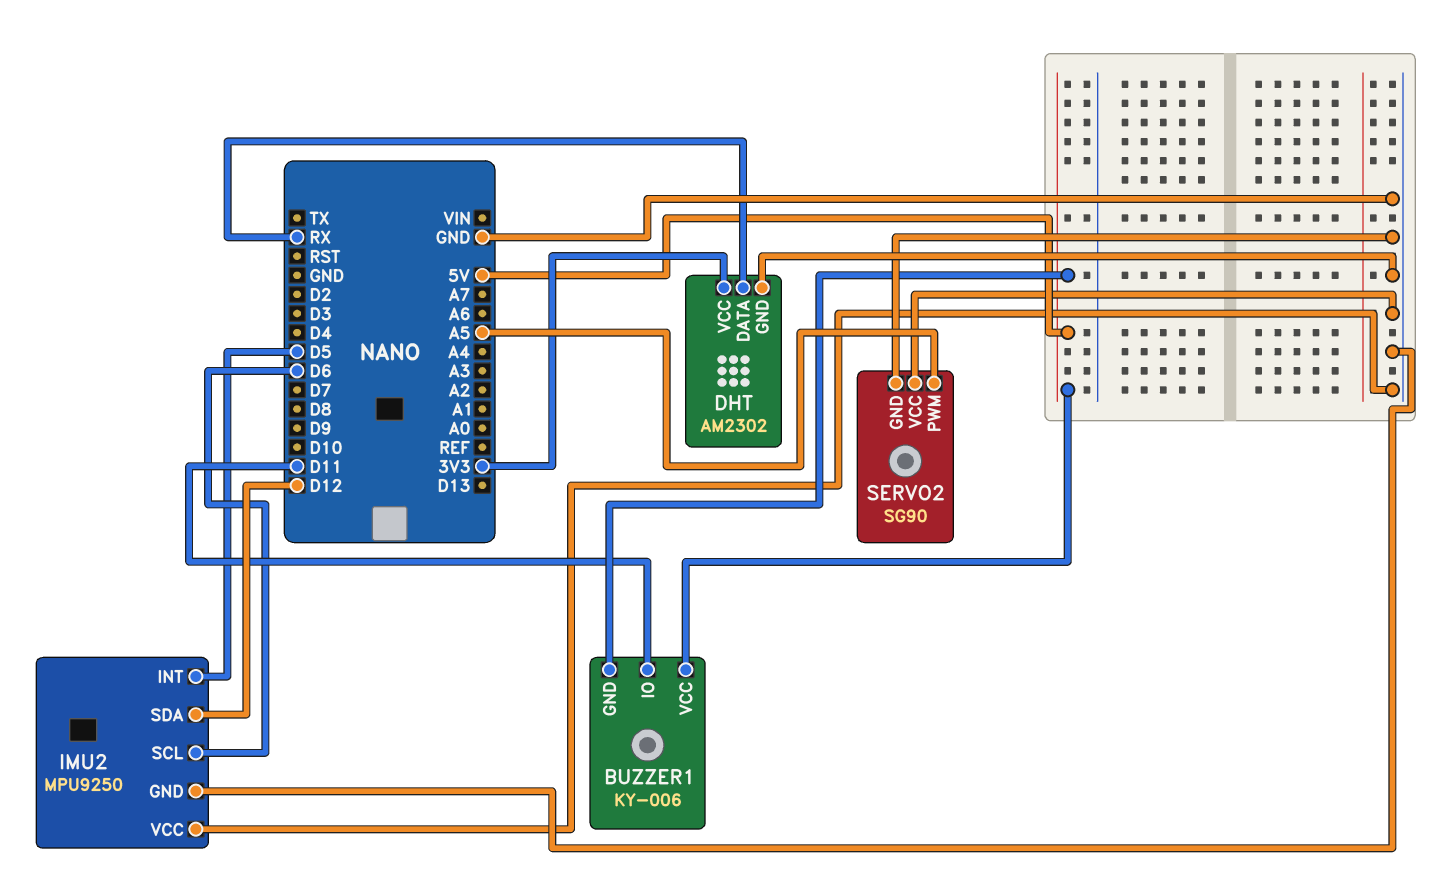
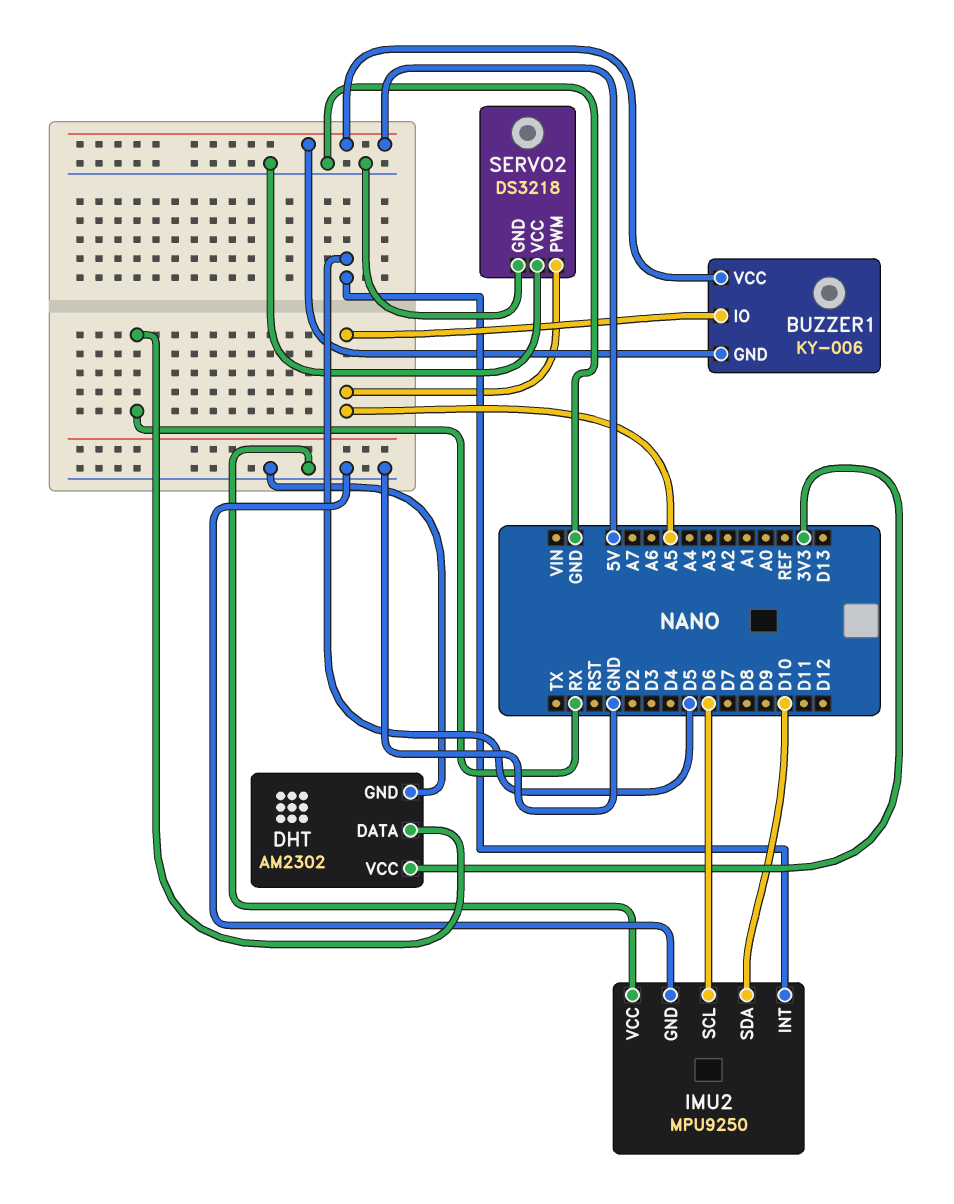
BUZZER1 pin IO: D11 -> A5
IMU2 pin SDA: D12 -> D10
SERVO2: SG90 -> DS3218

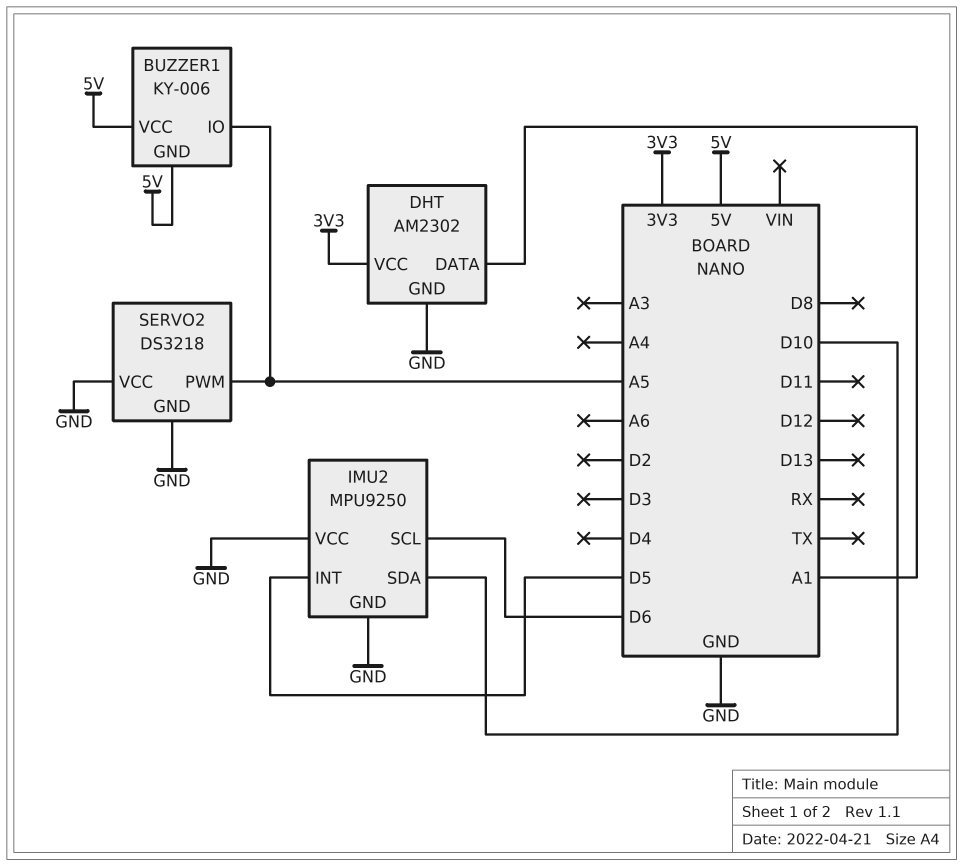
DHT pin DATA: RX -> A1

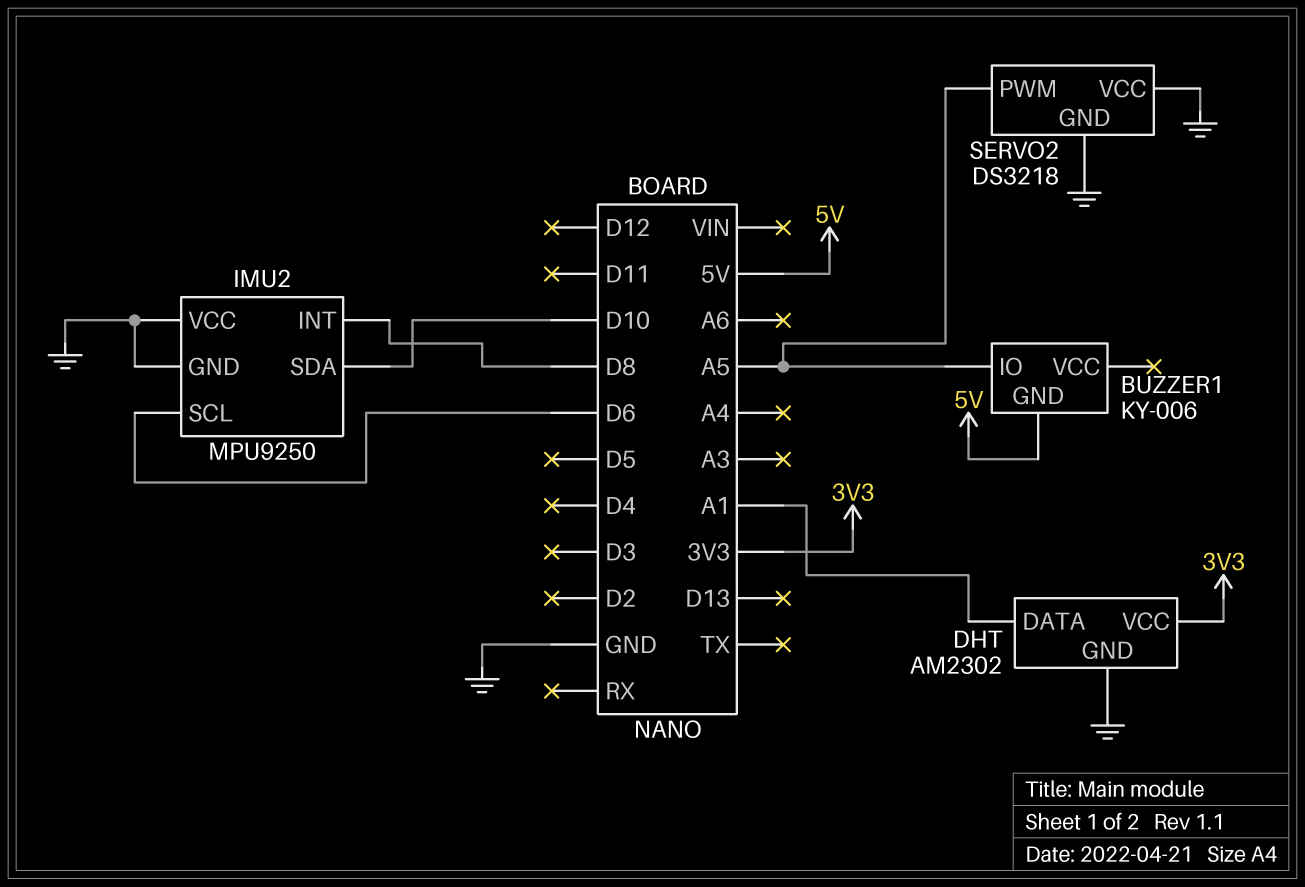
BUZZER1 pin VCC: 5V -> none
IMU2 pin INT: D5 -> D8

